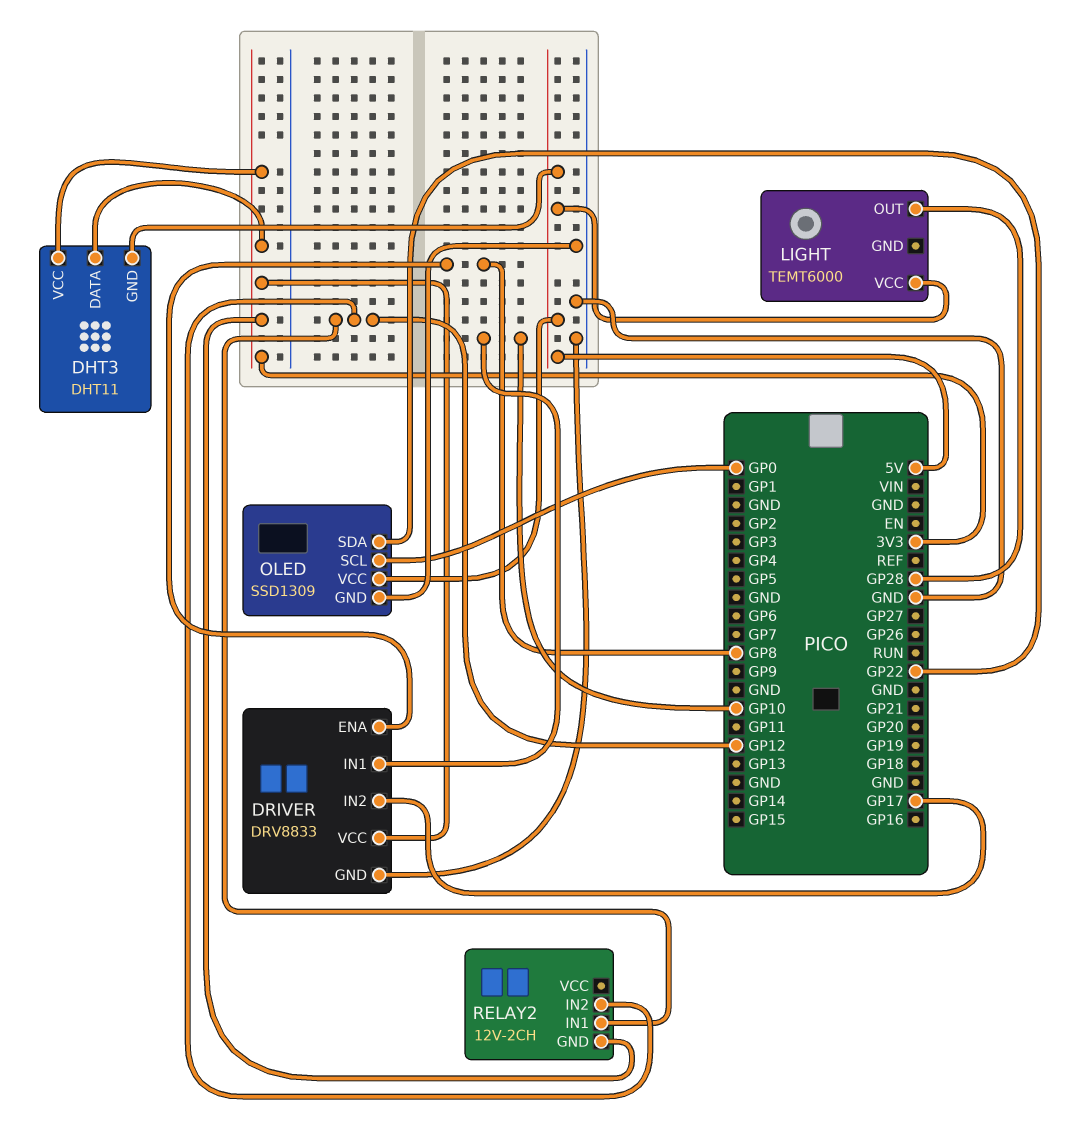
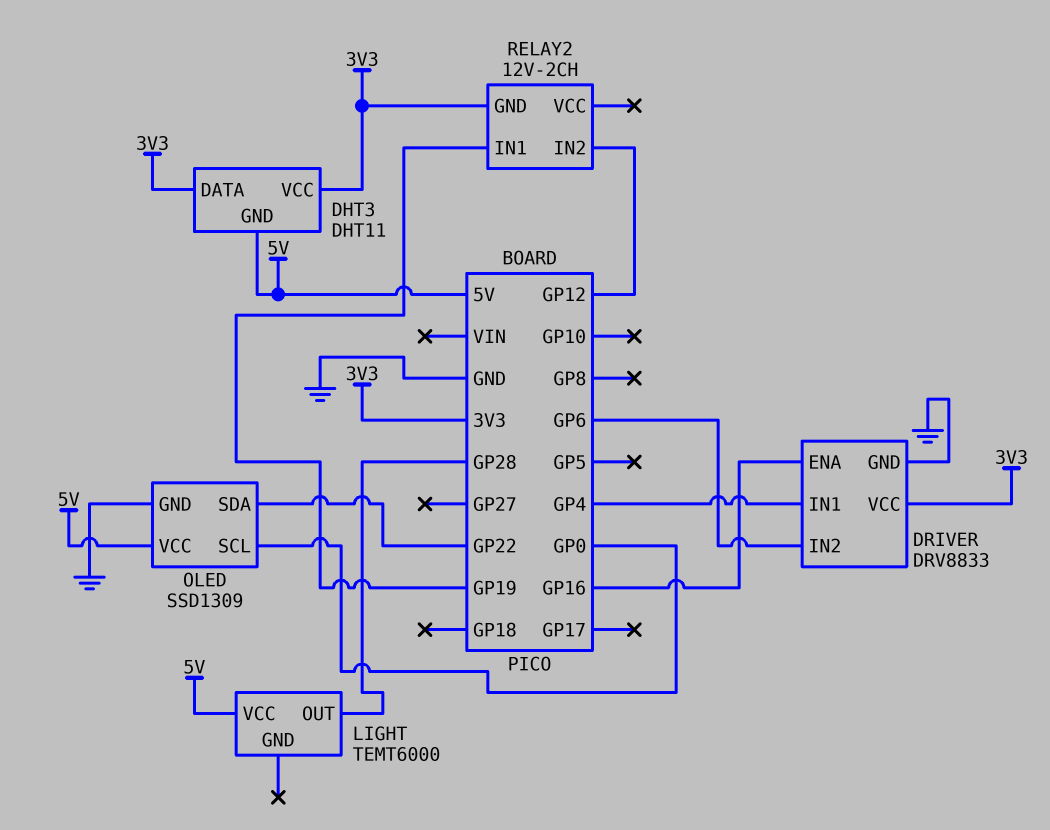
DRIVER pin ENA: GP8 -> GP16
DRIVER pin IN1: GP10 -> GP4
DRIVER pin IN2: GP17 -> GP6
RELAY2 pin IN1: GP12 -> GP19

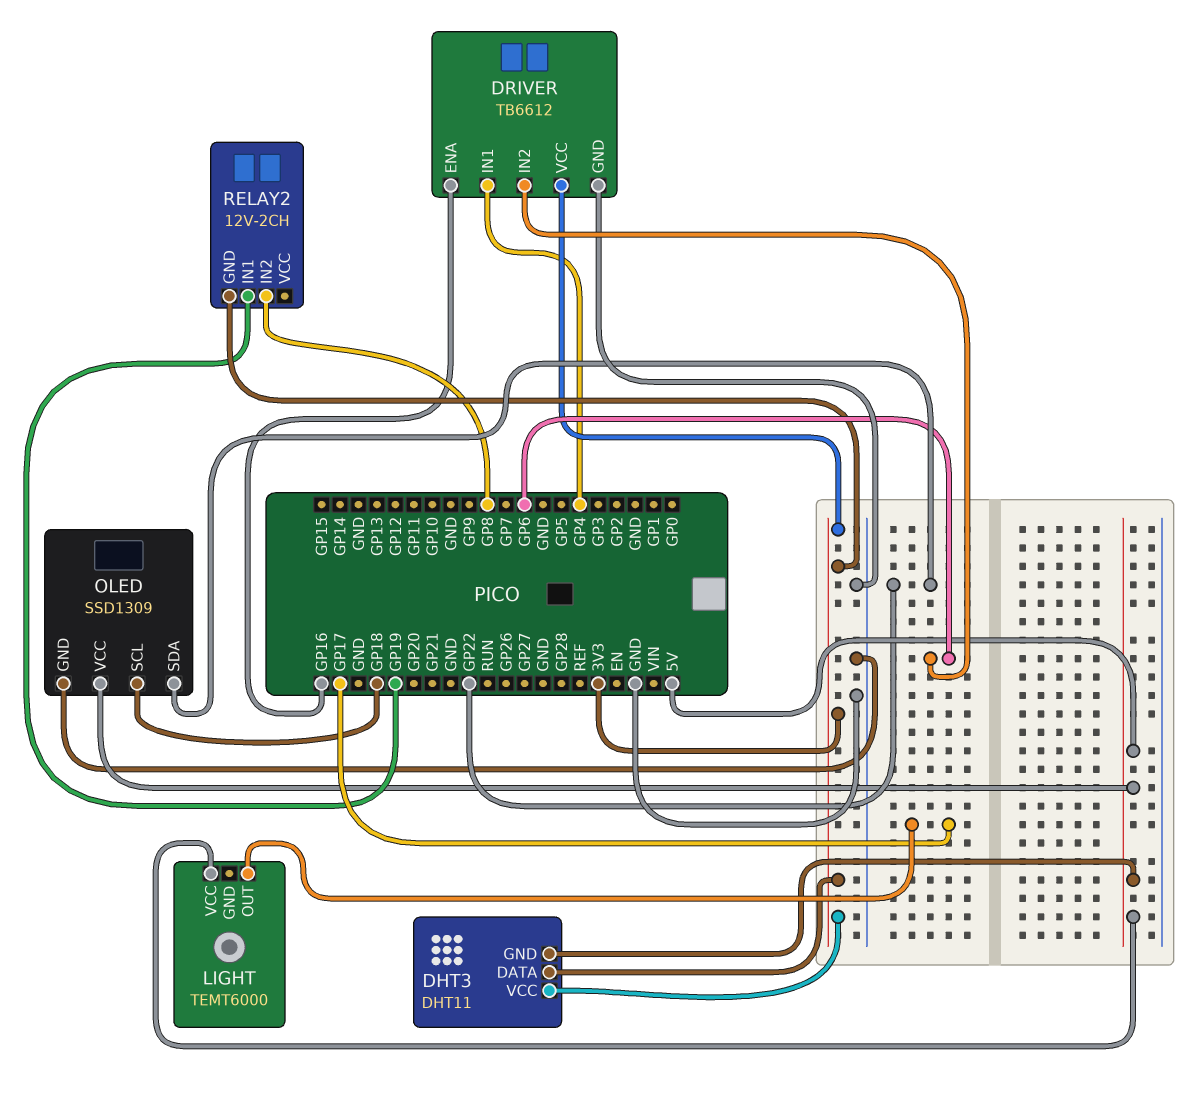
DRIVER: DRV8833 -> TB6612
LIGHT pin OUT: GP28 -> GP17
OLED pin SCL: GP0 -> GP18
RELAY2 pin IN2: GP12 -> GP8

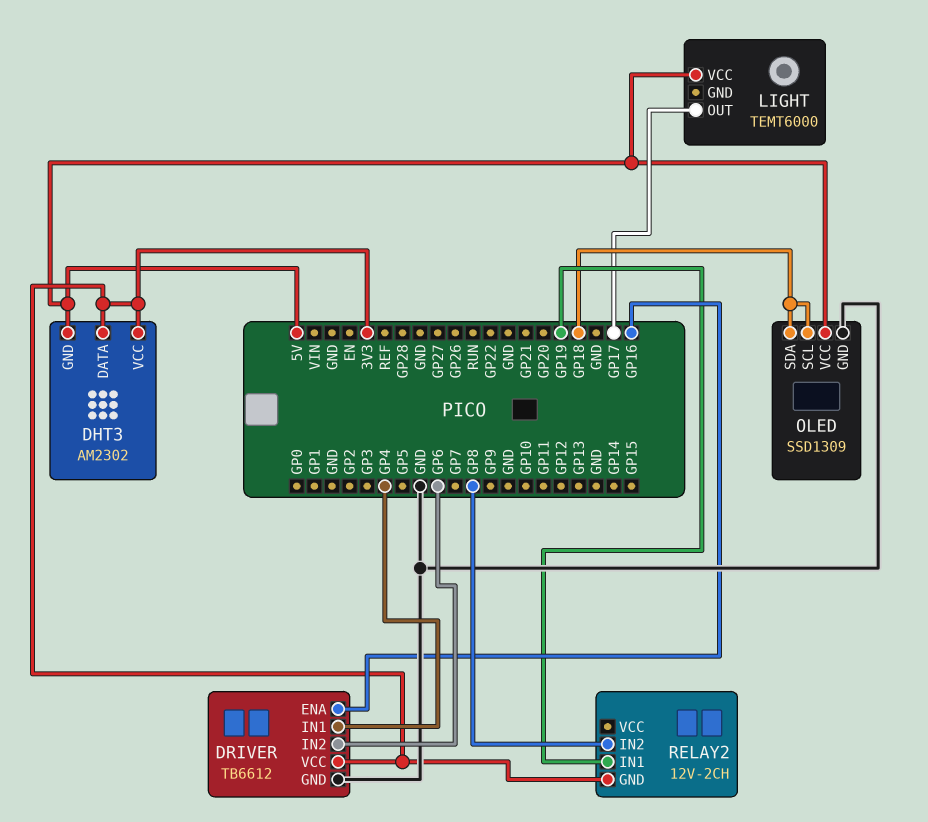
DHT3: DHT11 -> AM2302
OLED pin SDA: GP22 -> GP18

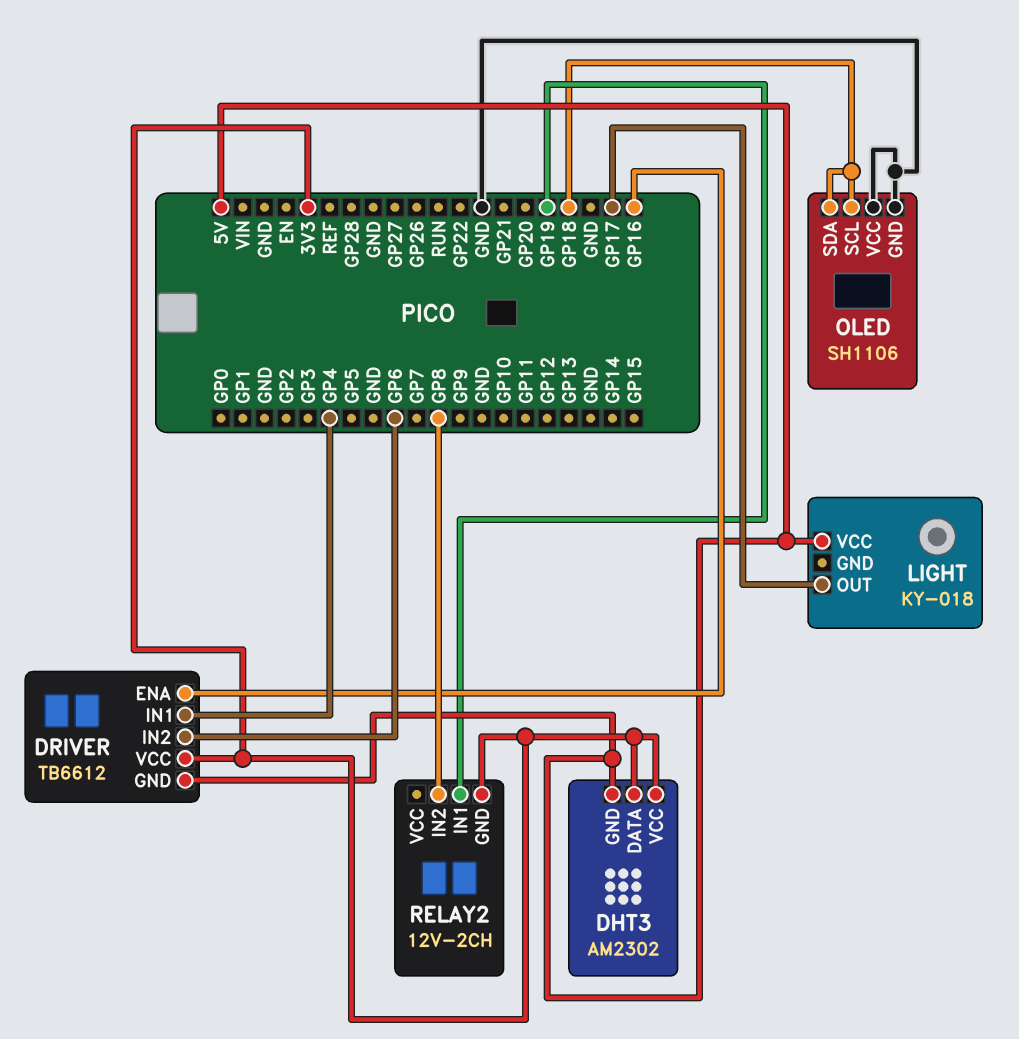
DRIVER pin GND: GND -> 5V
LIGHT: TEMT6000 -> KY-018
OLED: SSD1309 -> SH1106
OLED pin VCC: 5V -> GND

